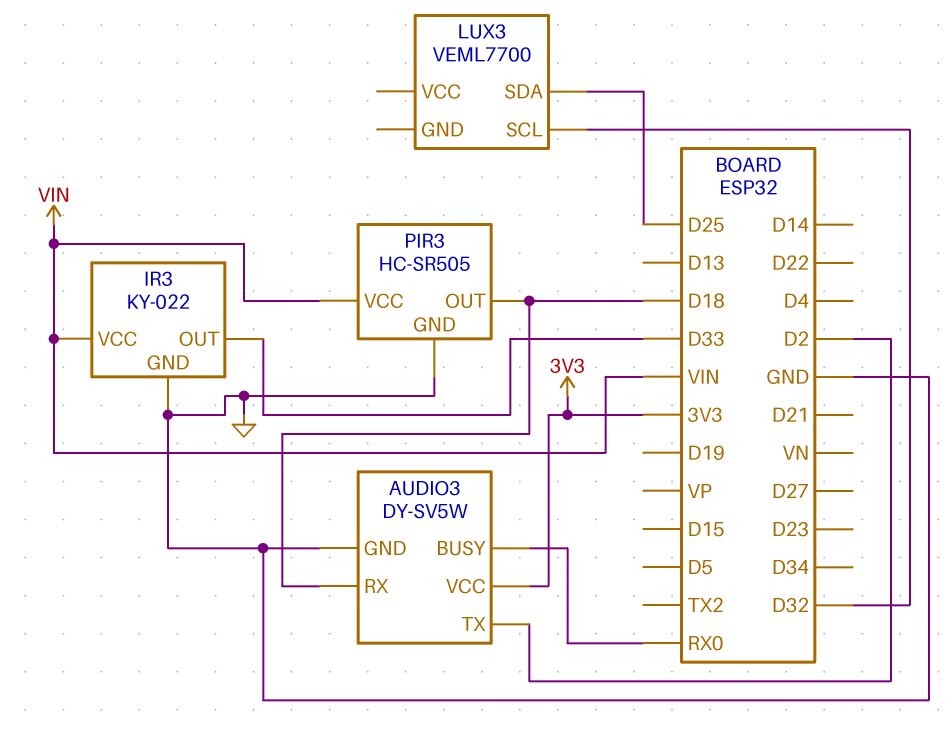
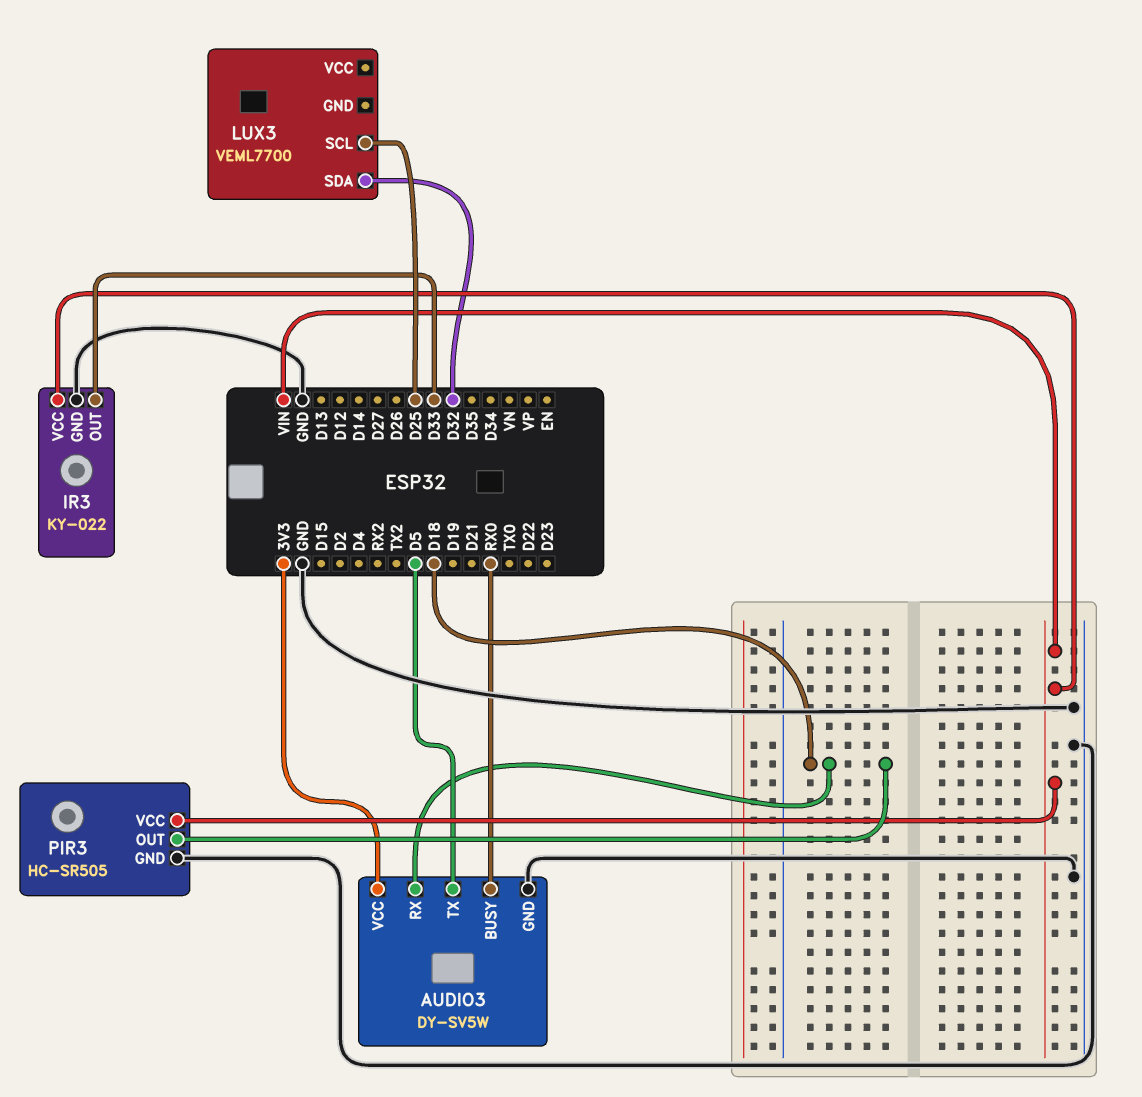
AUDIO3 pin TX: D2 -> D5
LUX3 pin SCL: D32 -> D25
LUX3 pin SDA: D25 -> D32

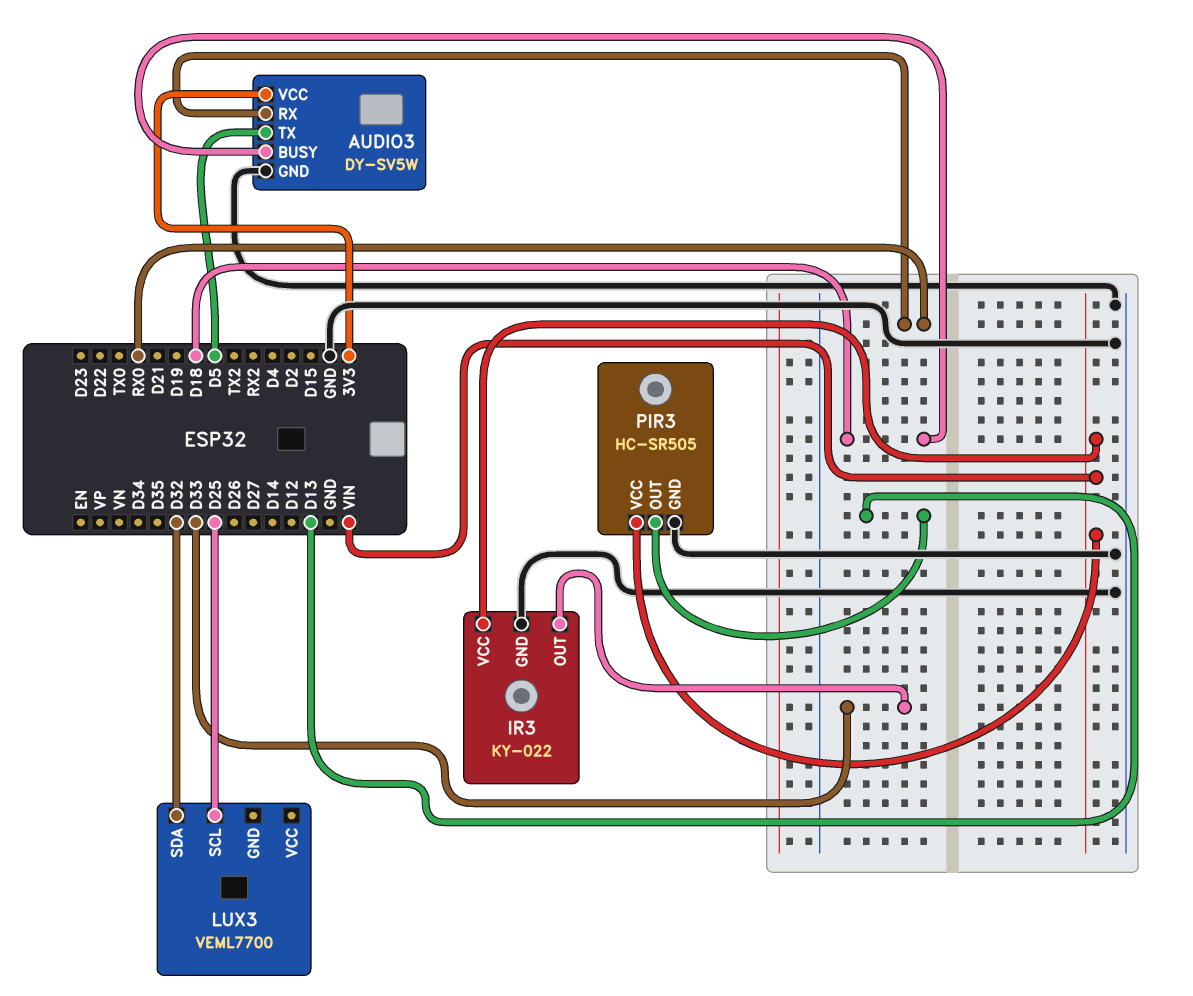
AUDIO3 pin BUSY: RX0 -> D18
AUDIO3 pin RX: D18 -> RX0
PIR3 pin OUT: D18 -> D13

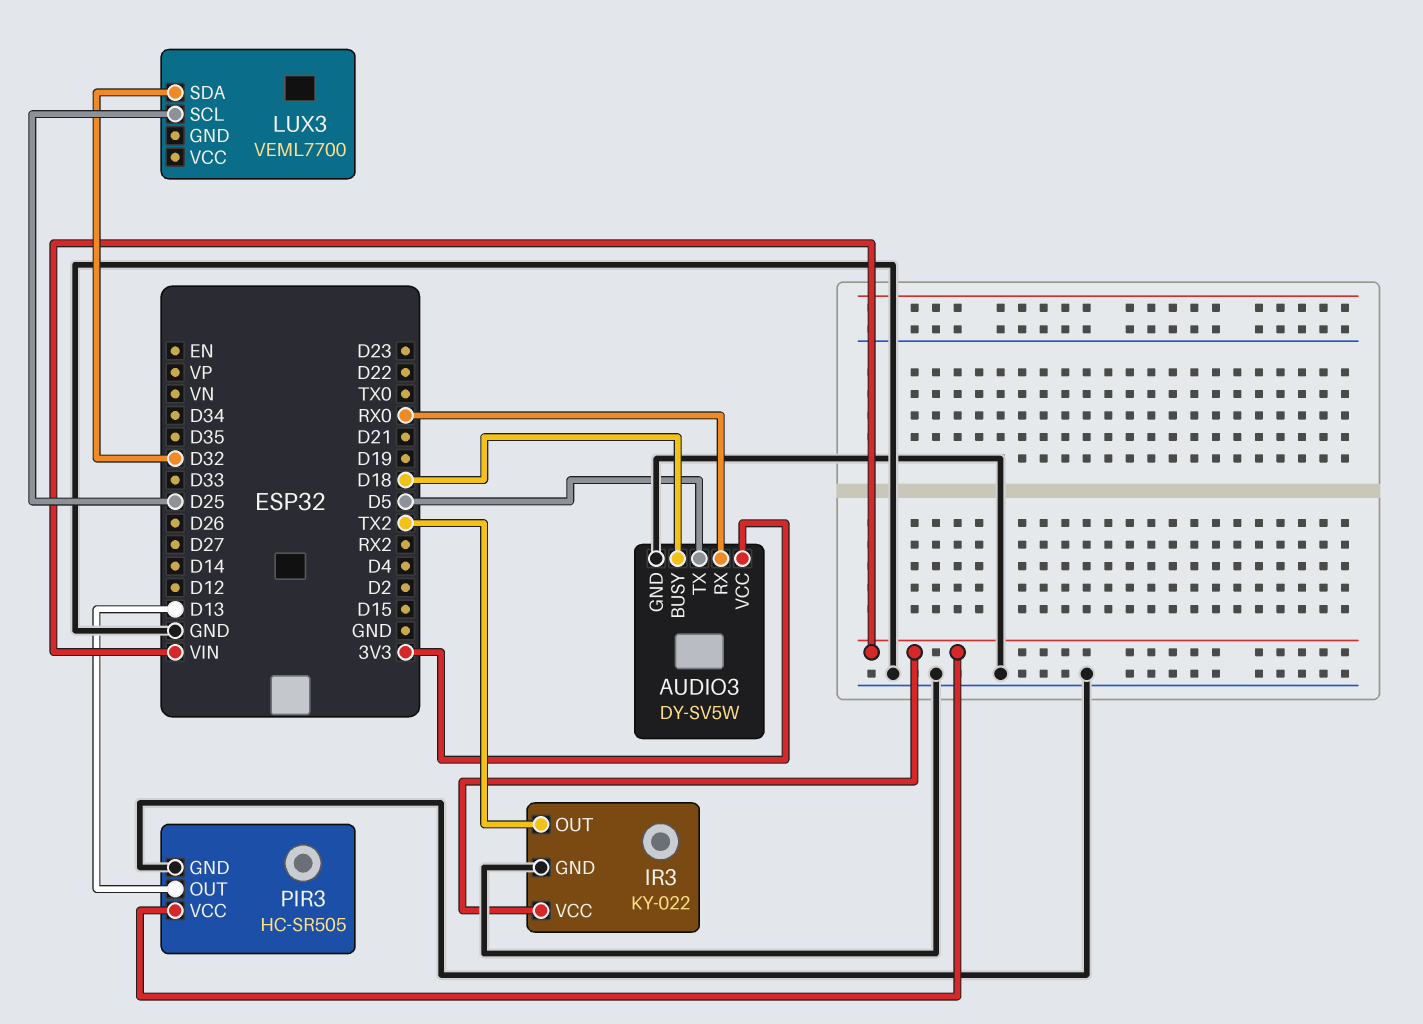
IR3 pin OUT: D33 -> TX2

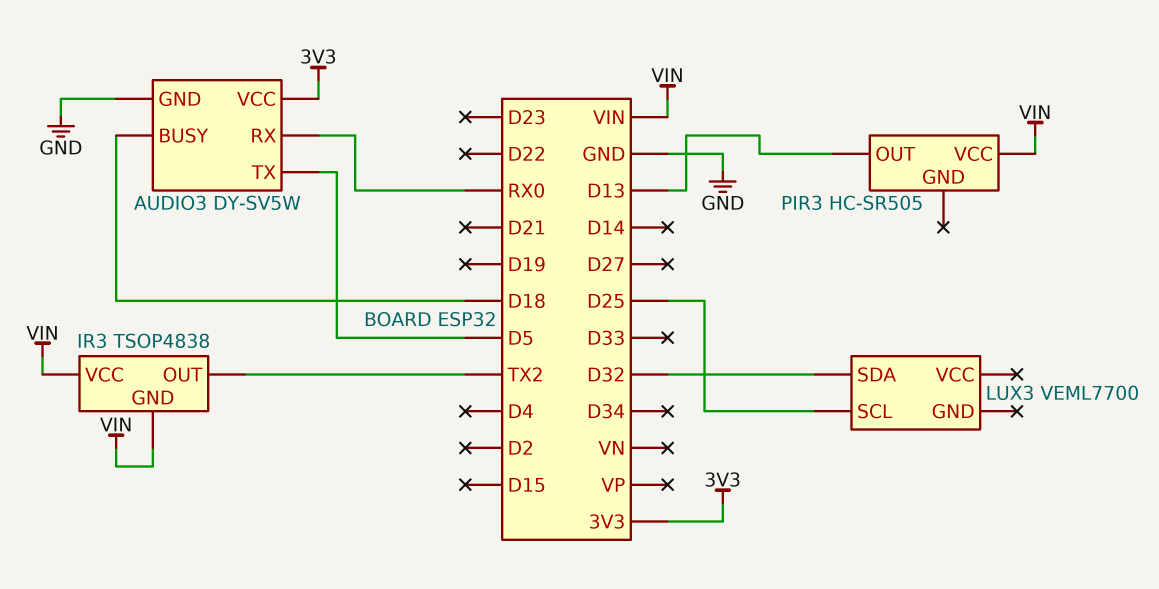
IR3: KY-022 -> TSOP4838
IR3 pin GND: GND -> VIN
PIR3 pin GND: GND -> none

